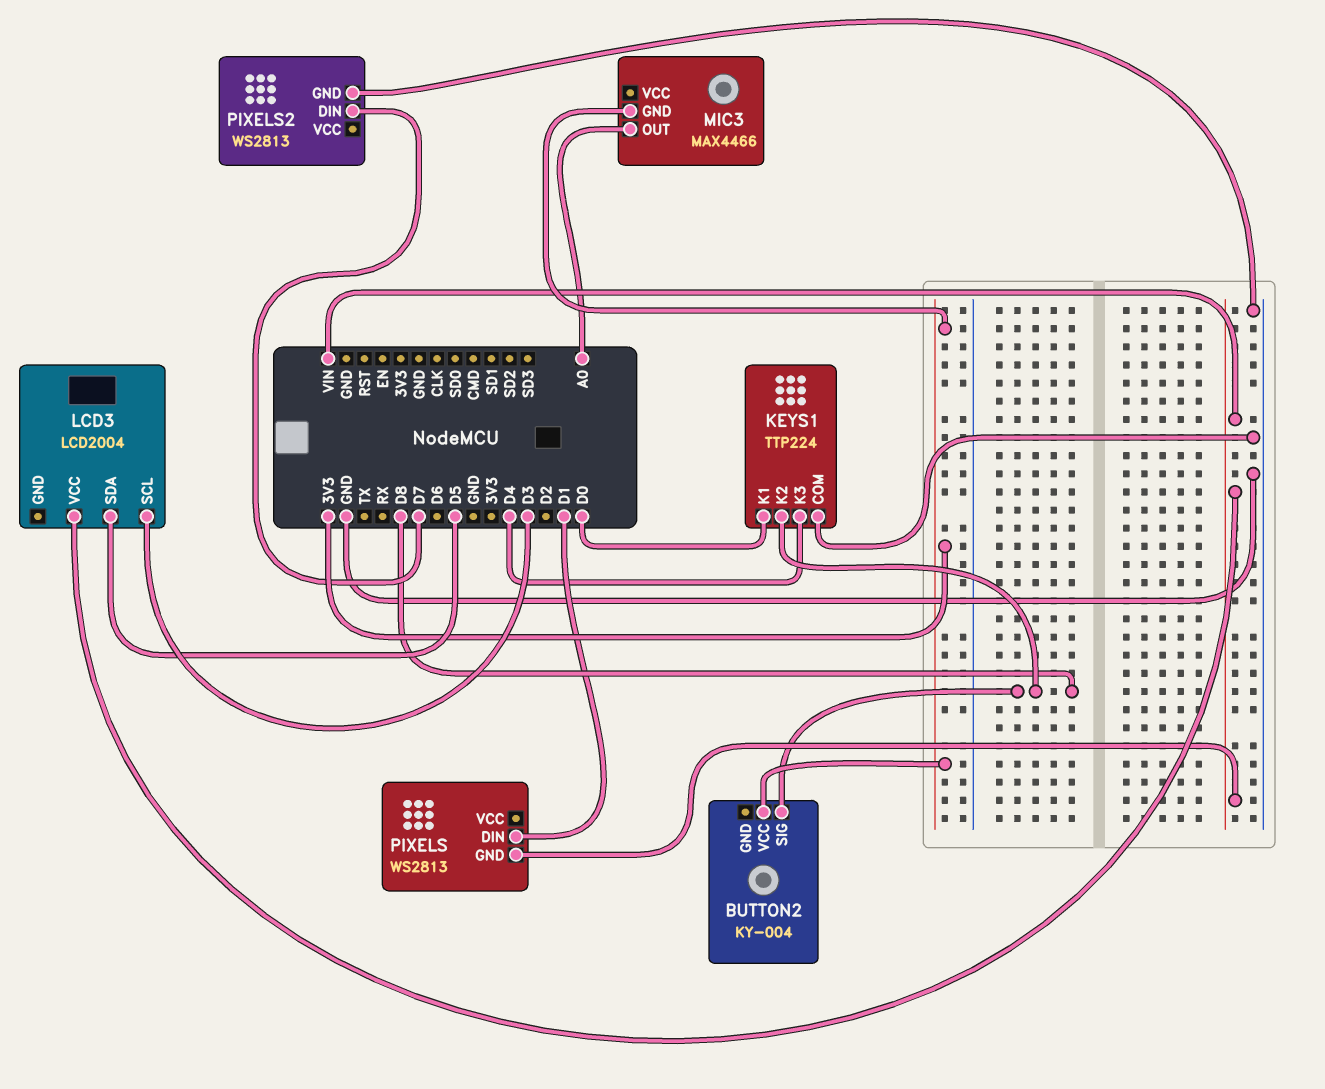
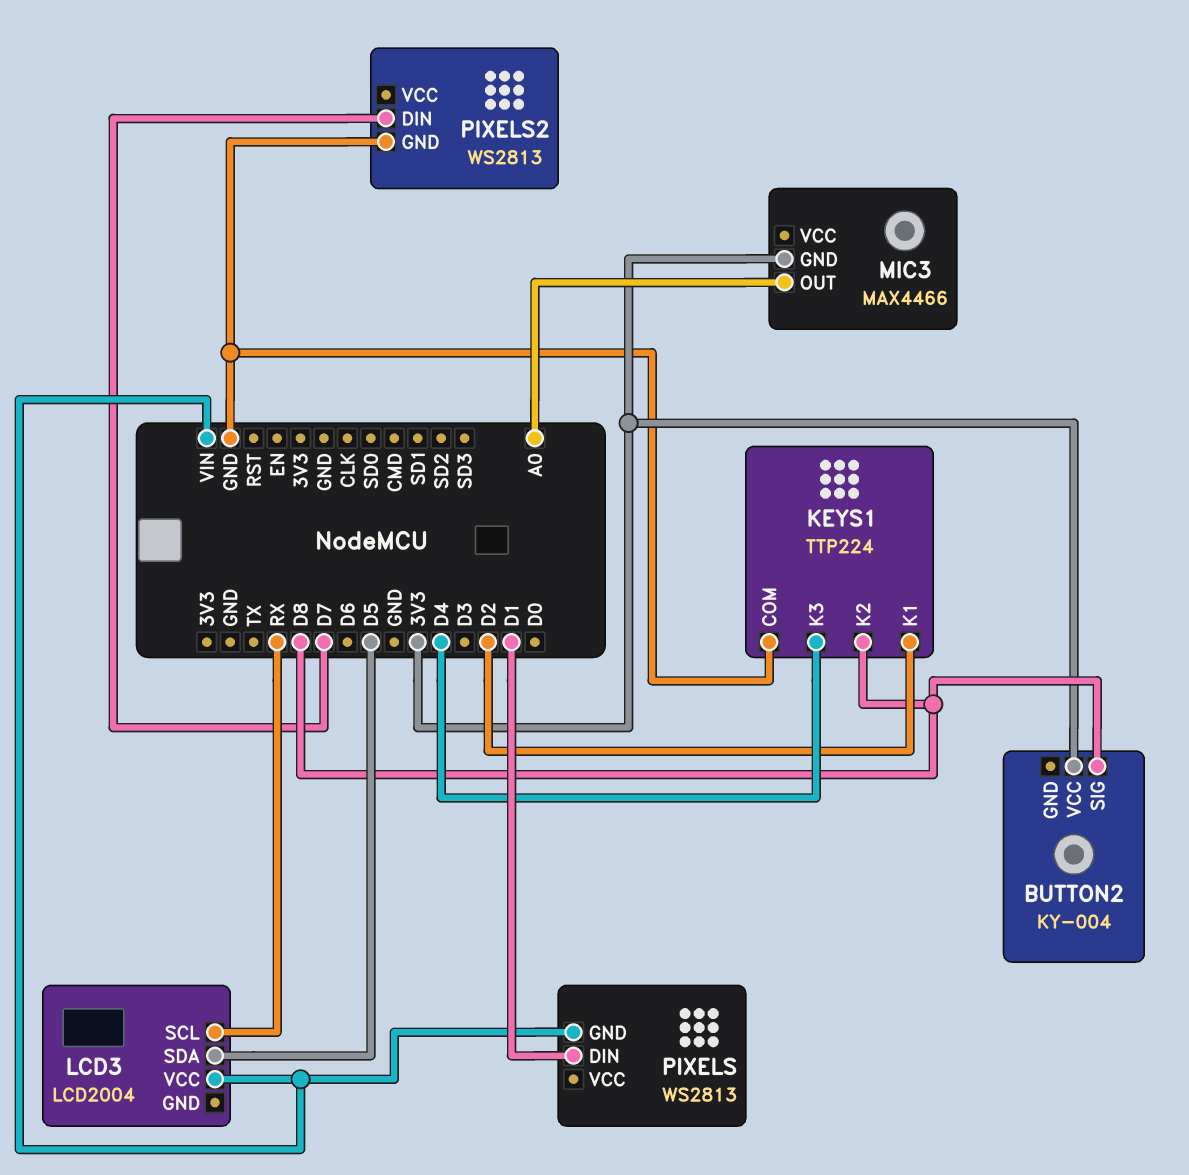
KEYS1 pin K1: D0 -> D2
LCD3 pin SCL: D3 -> RX

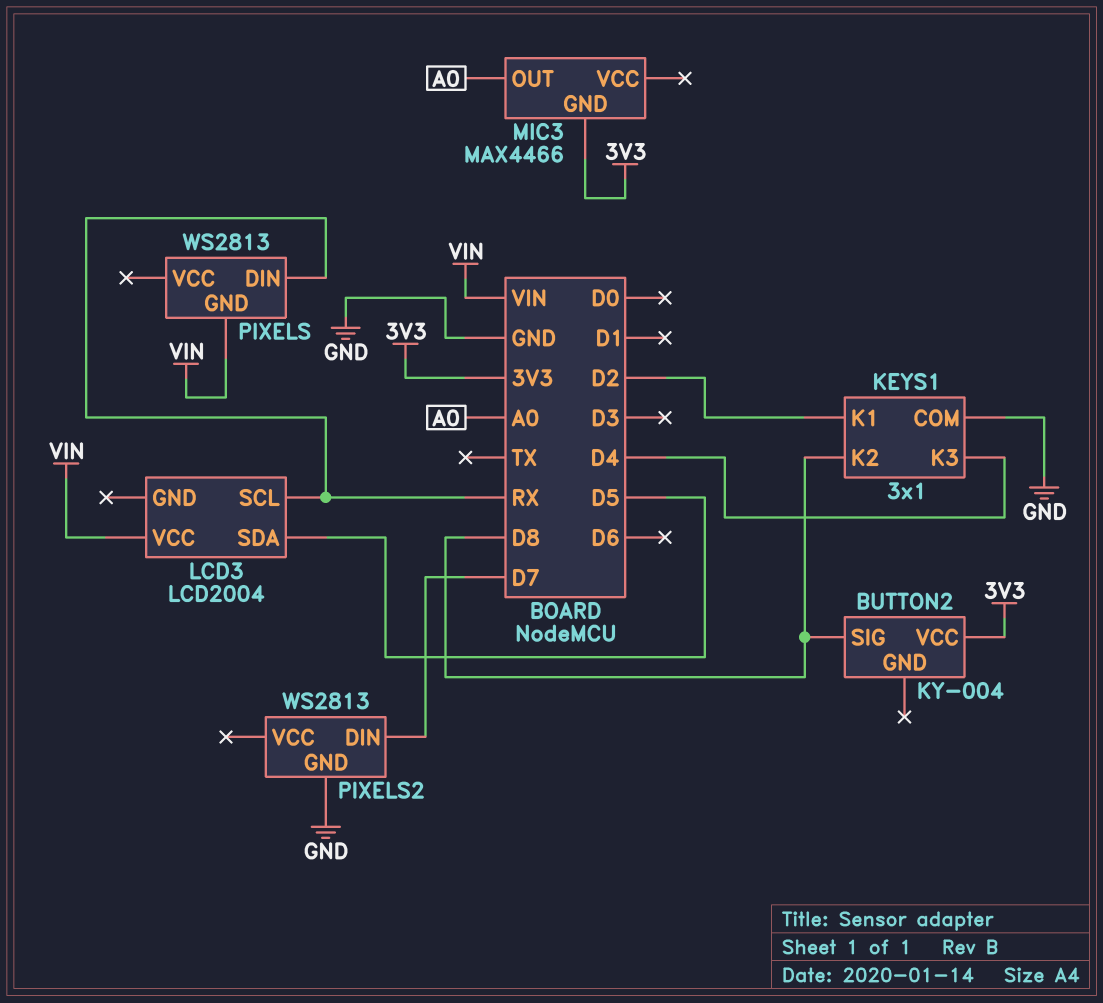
KEYS1: TTP224 -> 3x1
PIXELS pin DIN: D1 -> RX

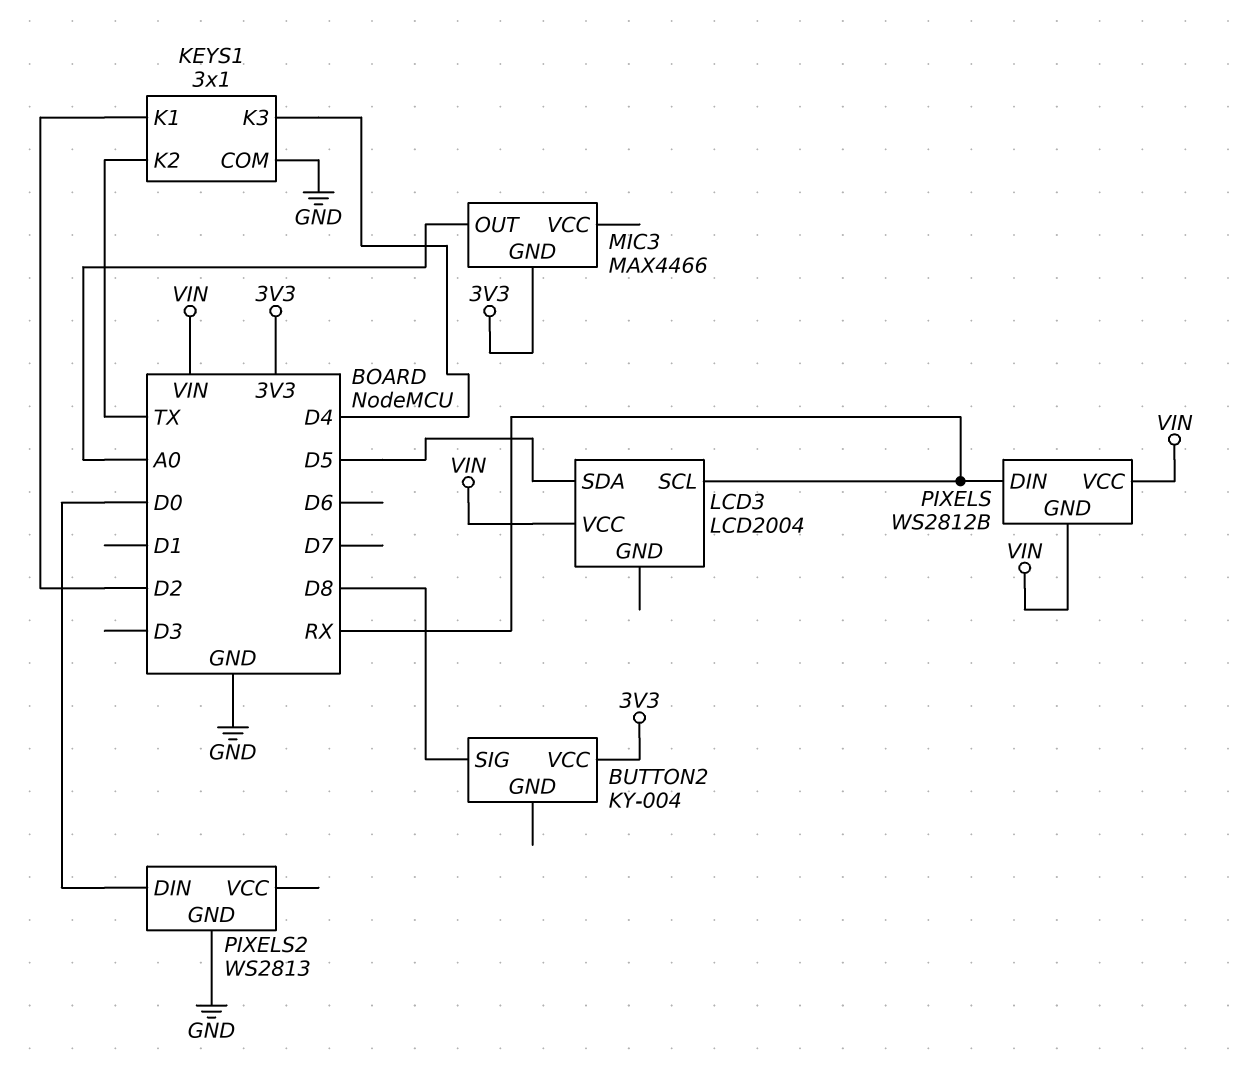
KEYS1 pin K2: D8 -> TX
PIXELS: WS2813 -> WS2812B
PIXELS pin VCC: none -> VIN
PIXELS2 pin DIN: D7 -> D0

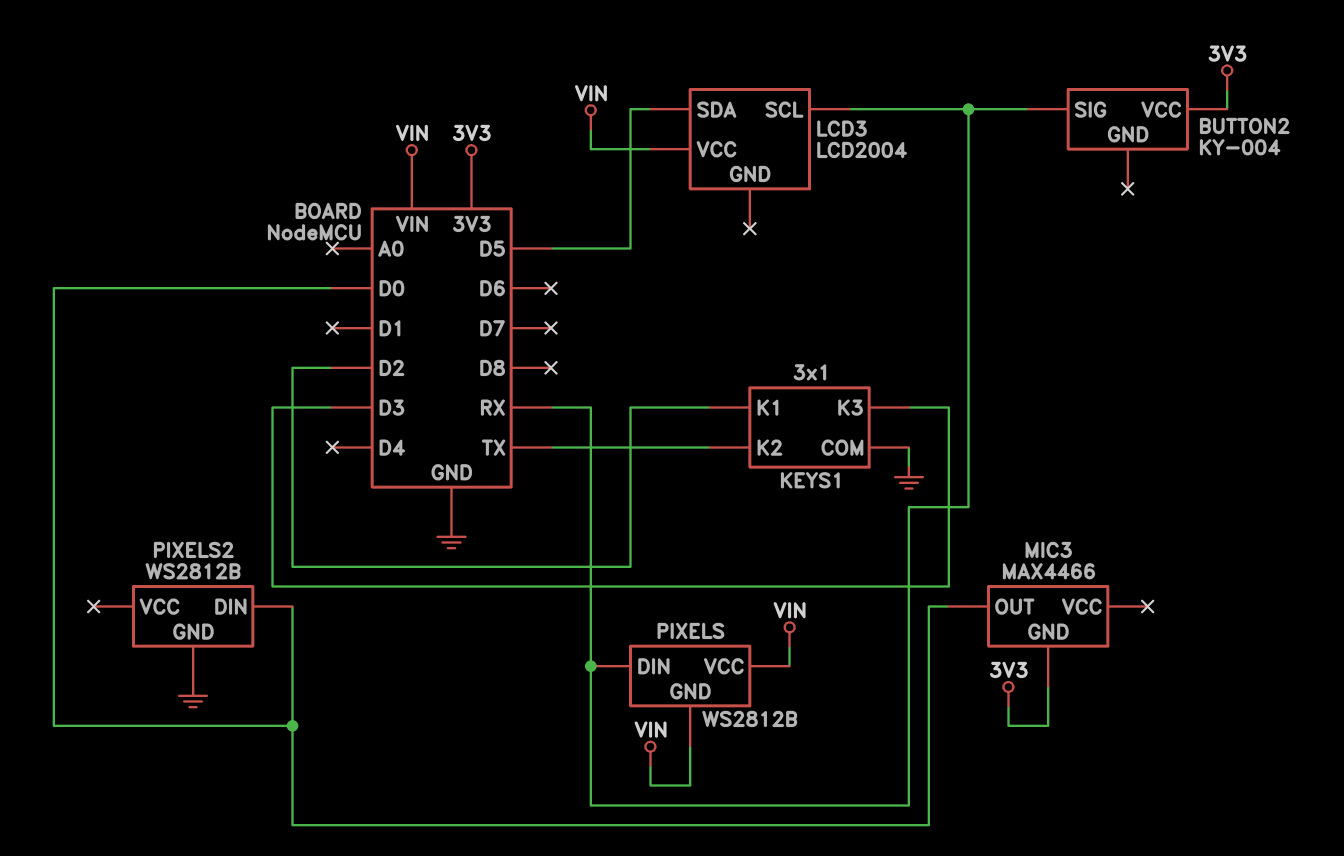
BUTTON2 pin SIG: D8 -> RX
KEYS1 pin K3: D4 -> D3
MIC3 pin OUT: A0 -> D0
PIXELS2: WS2813 -> WS2812B

